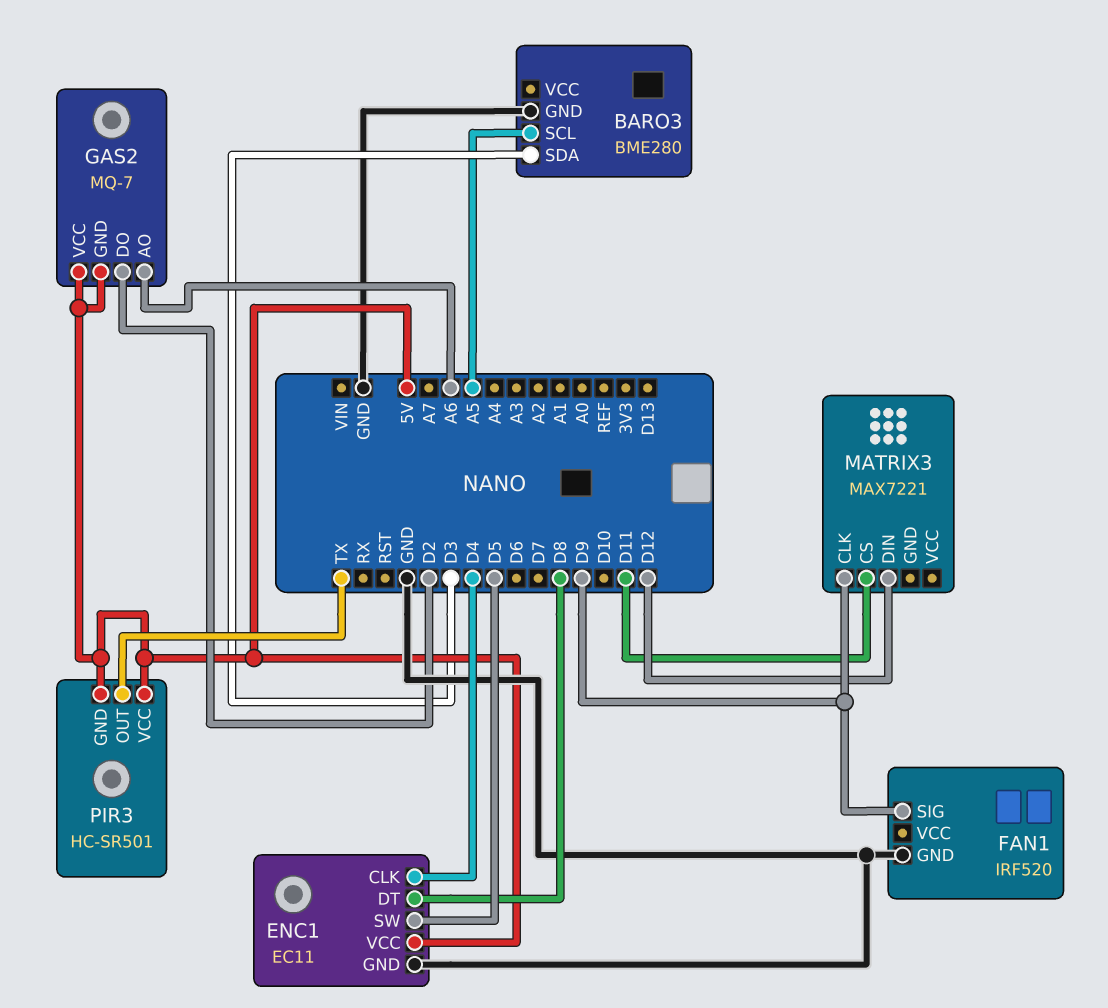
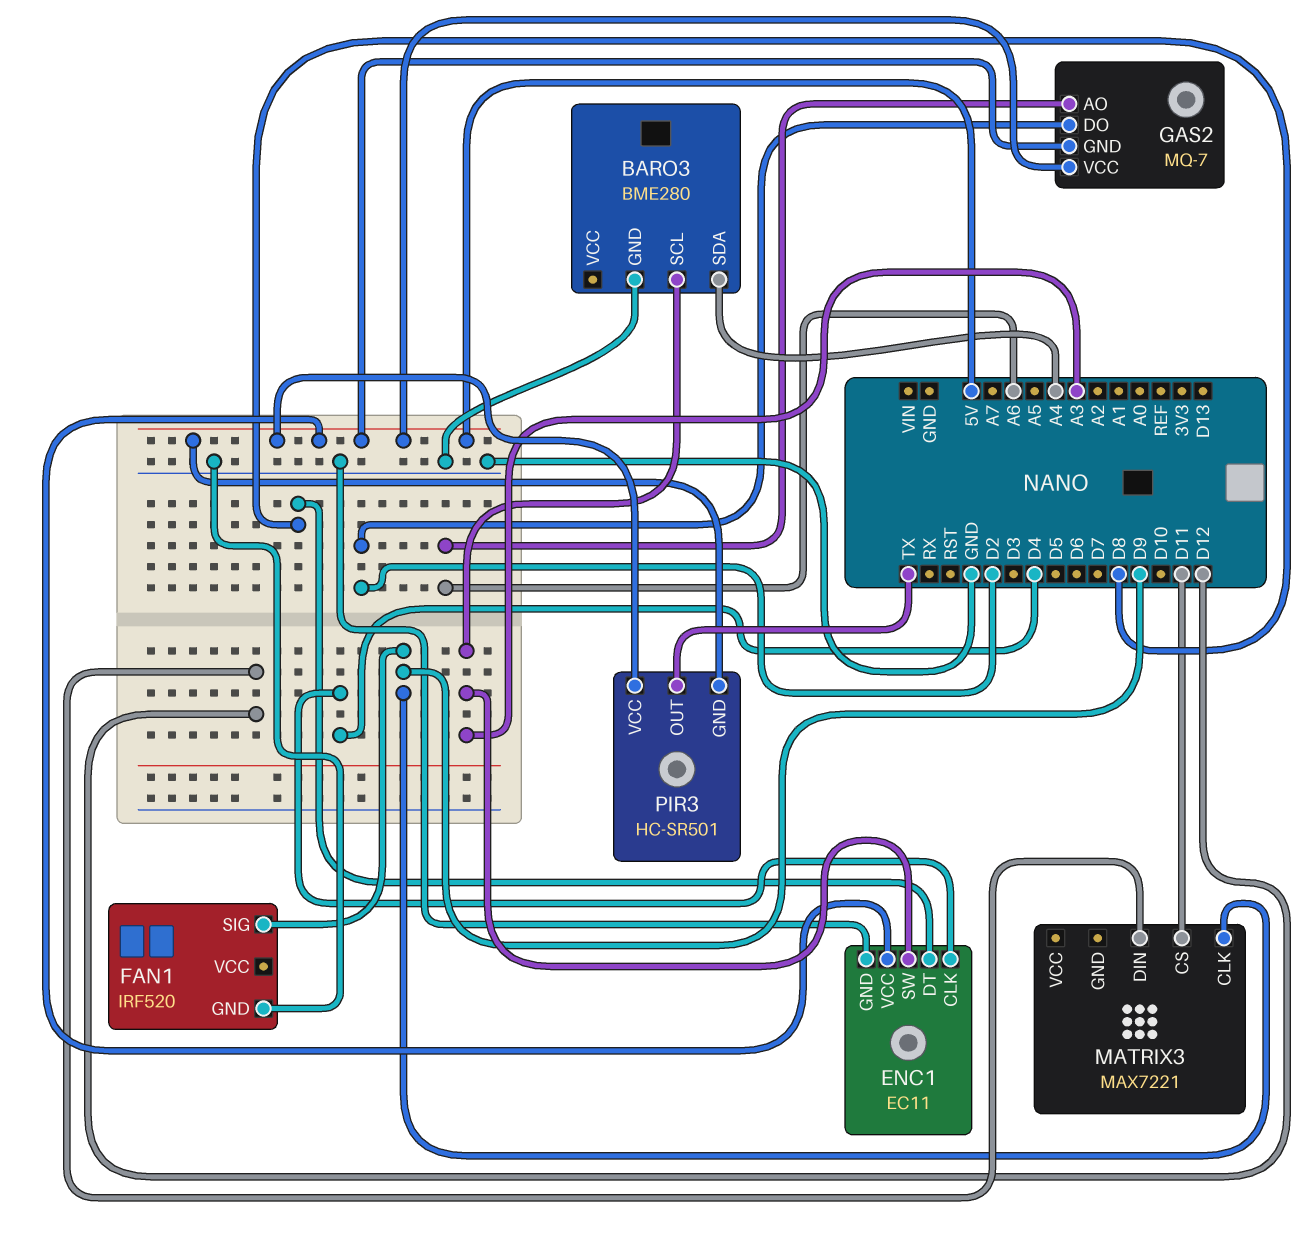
BARO3 pin SCL: A5 -> A3
BARO3 pin SDA: D3 -> A4
ENC1 pin SW: D5 -> A3

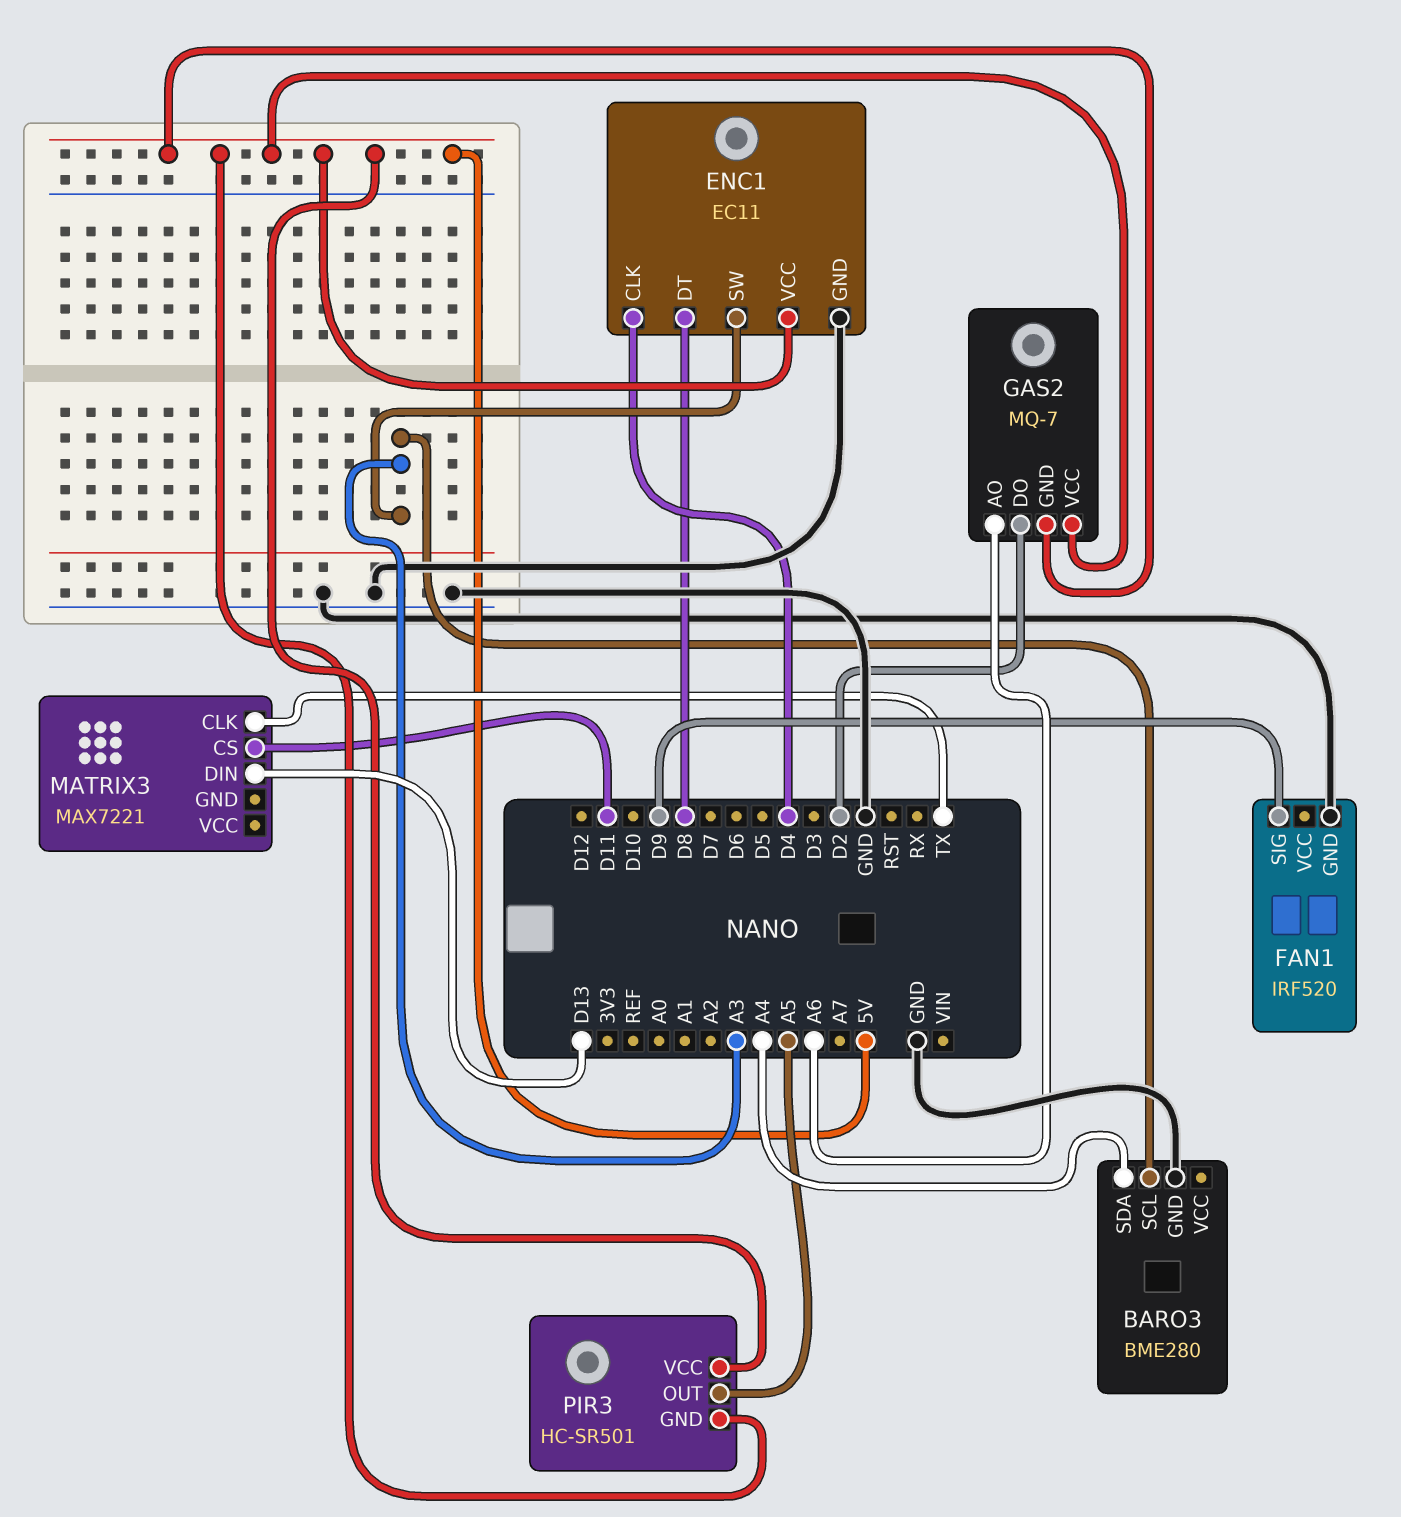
MATRIX3 pin CLK: D9 -> TX
MATRIX3 pin DIN: D12 -> D13
PIR3 pin OUT: TX -> A5

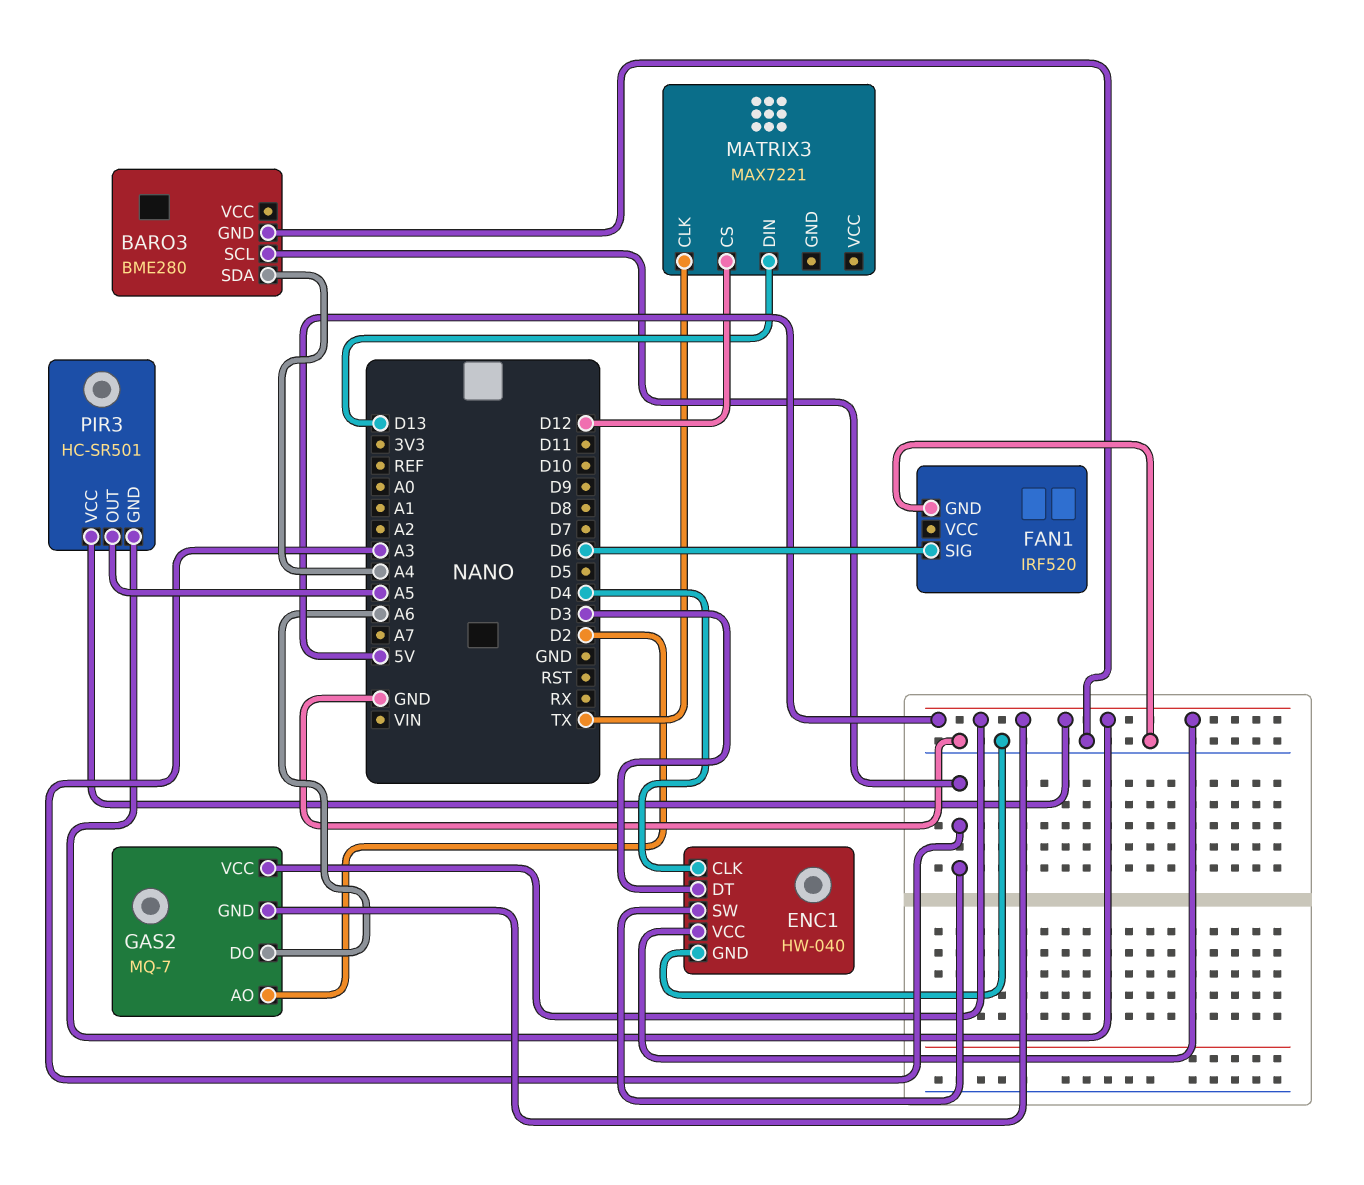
ENC1: EC11 -> HW-040
ENC1 pin DT: D8 -> D3
FAN1 pin SIG: D9 -> D6
GAS2 pin AO: A6 -> D2
GAS2 pin DO: D2 -> A6
MATRIX3 pin CS: D11 -> D12

